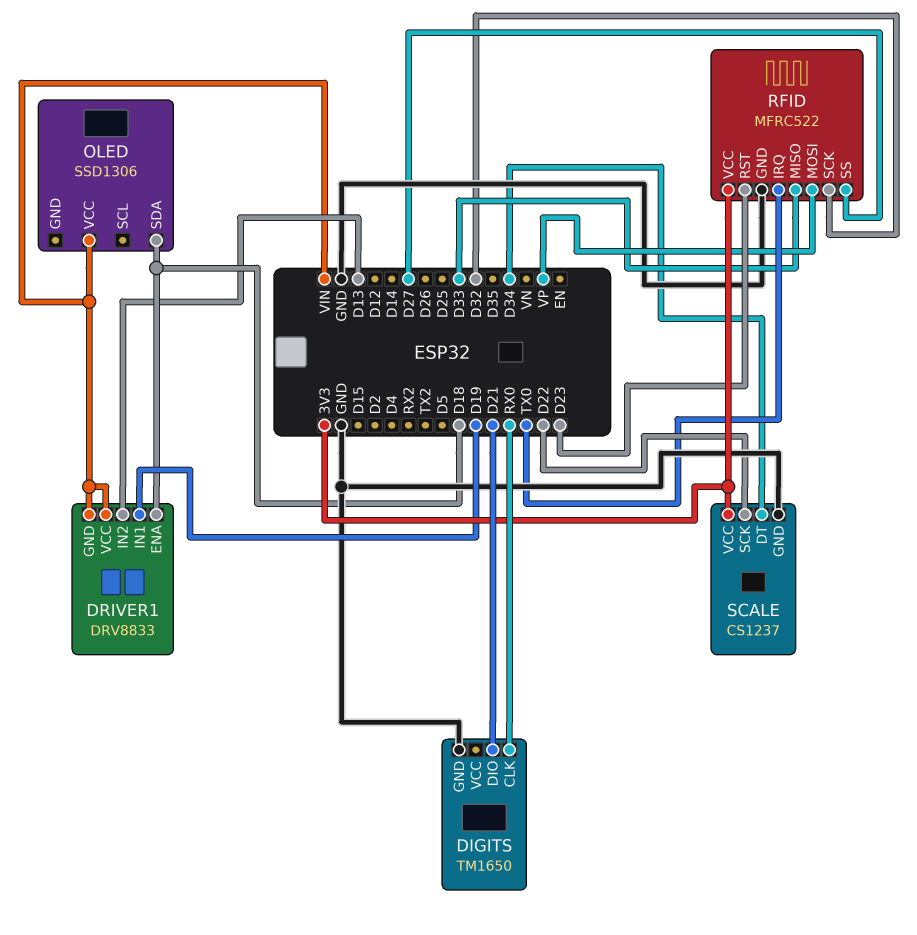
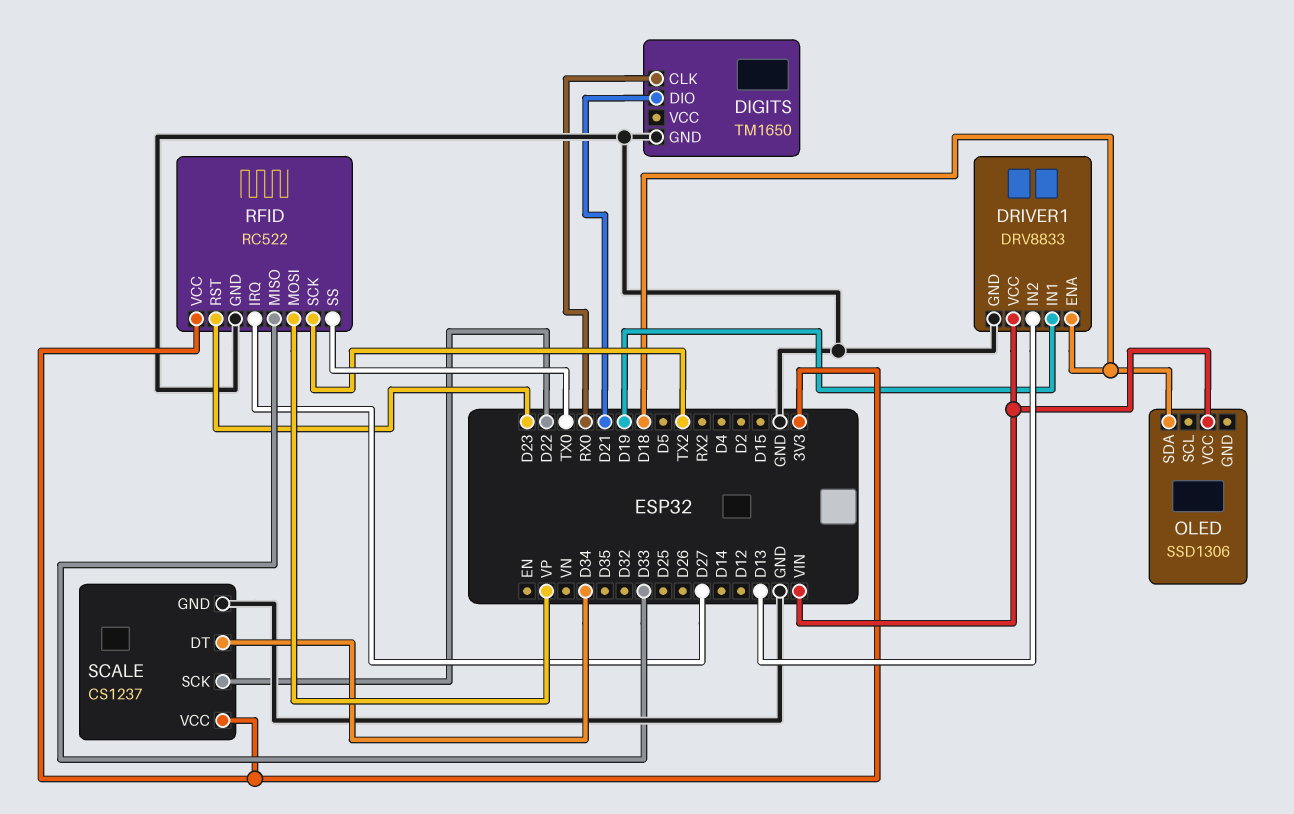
DRIVER1 pin GND: VIN -> GND
RFID: MFRC522 -> RC522
RFID pin IRQ: TX0 -> D27
RFID pin SCK: D32 -> TX2
RFID pin SS: D27 -> TX0

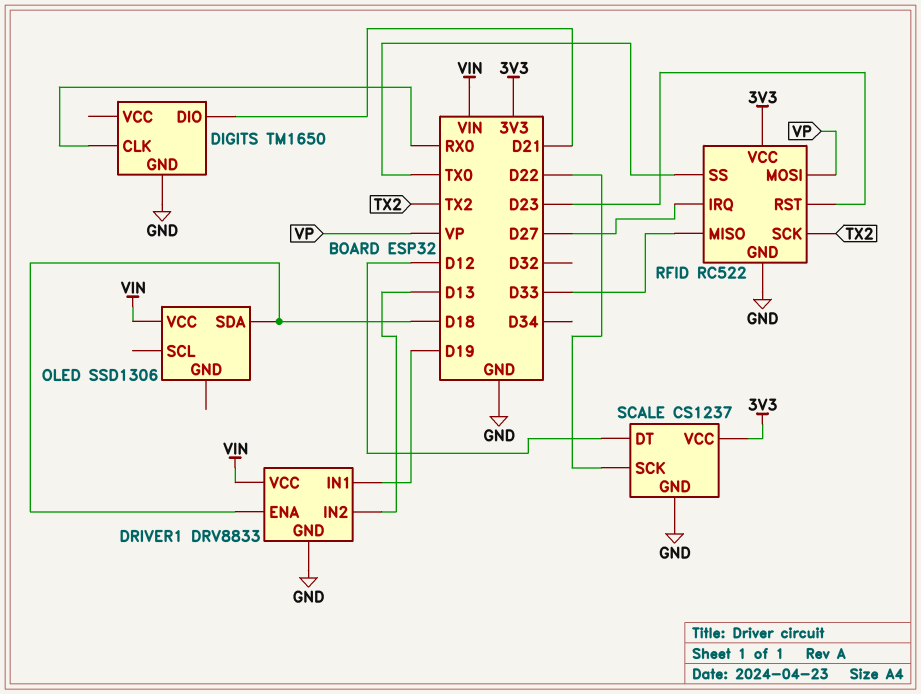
SCALE pin DT: D34 -> D12

